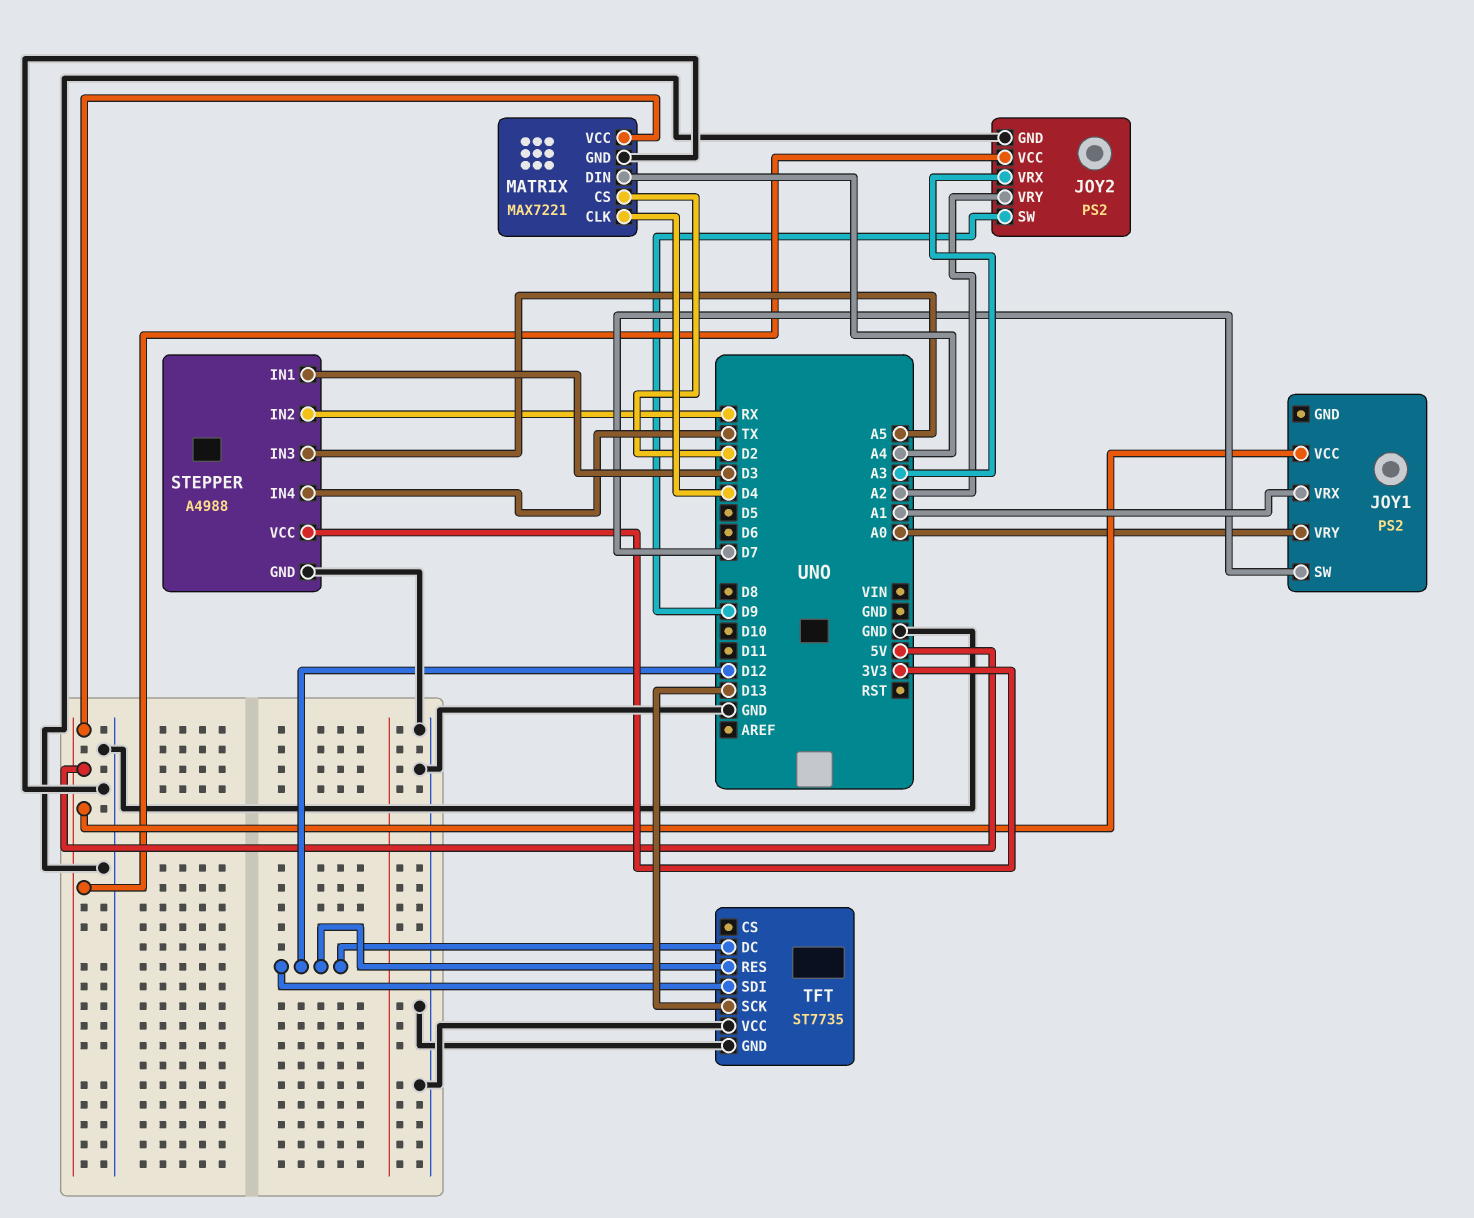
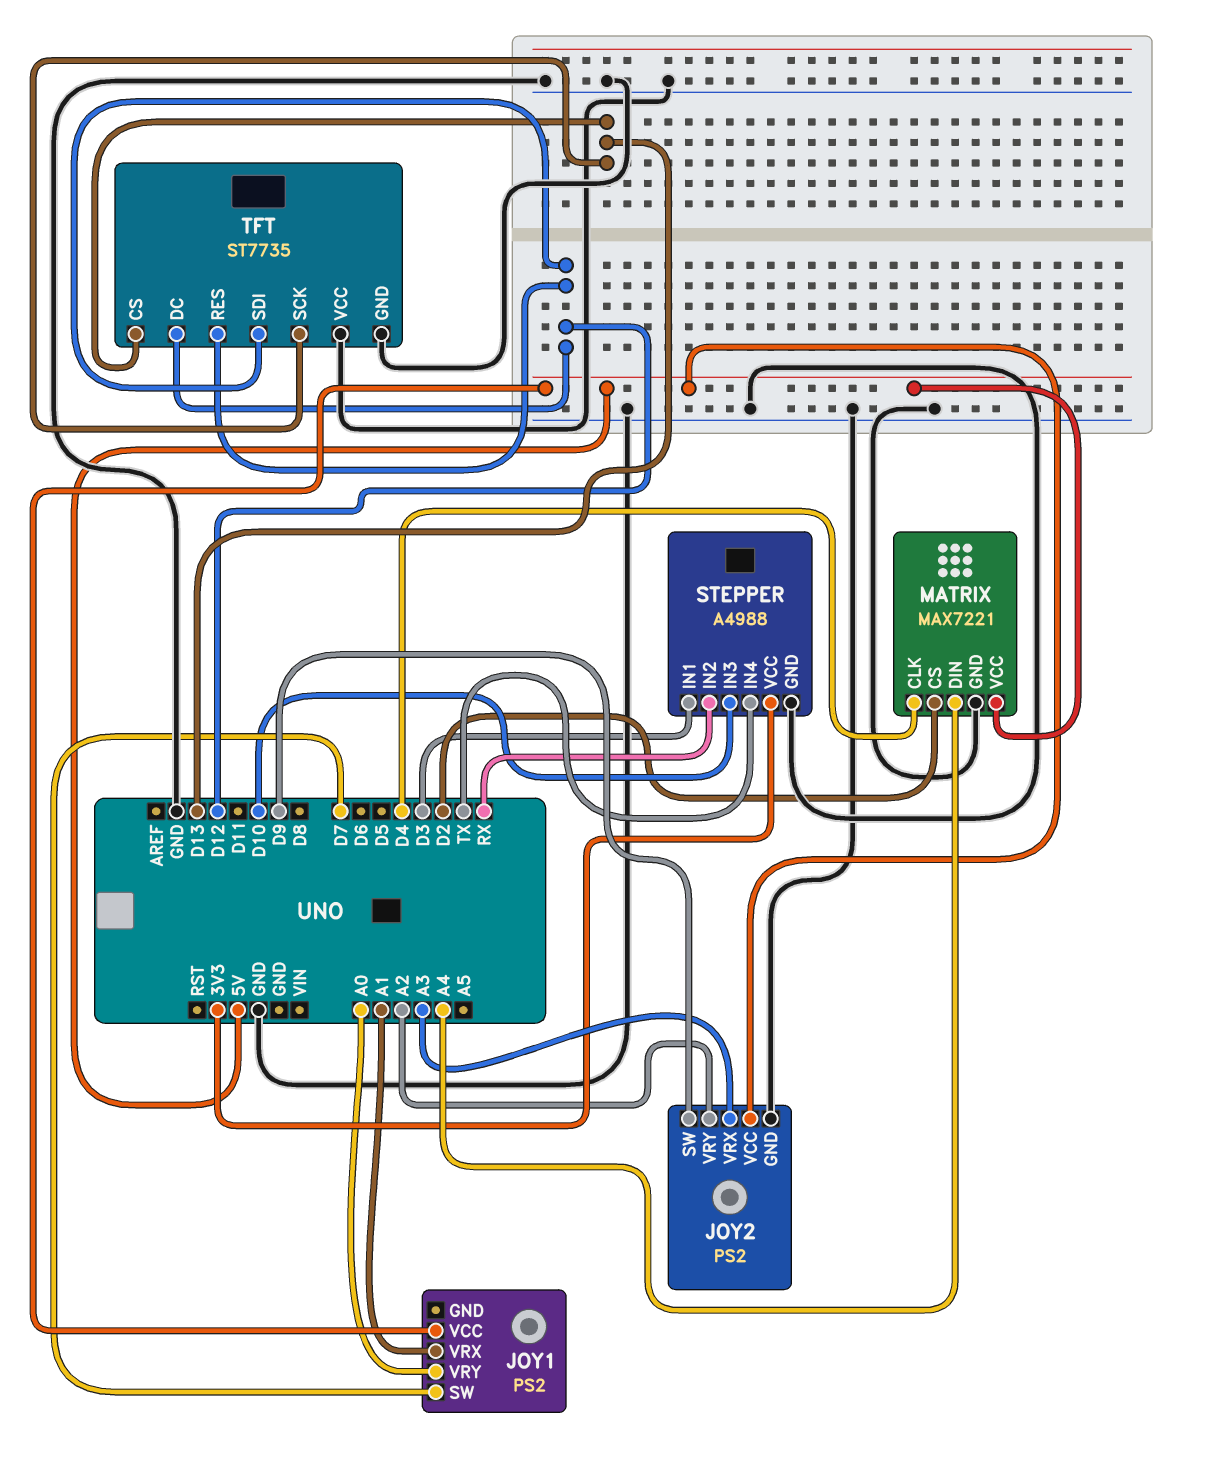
STEPPER pin IN3: A5 -> D10
TFT pin CS: none -> D13

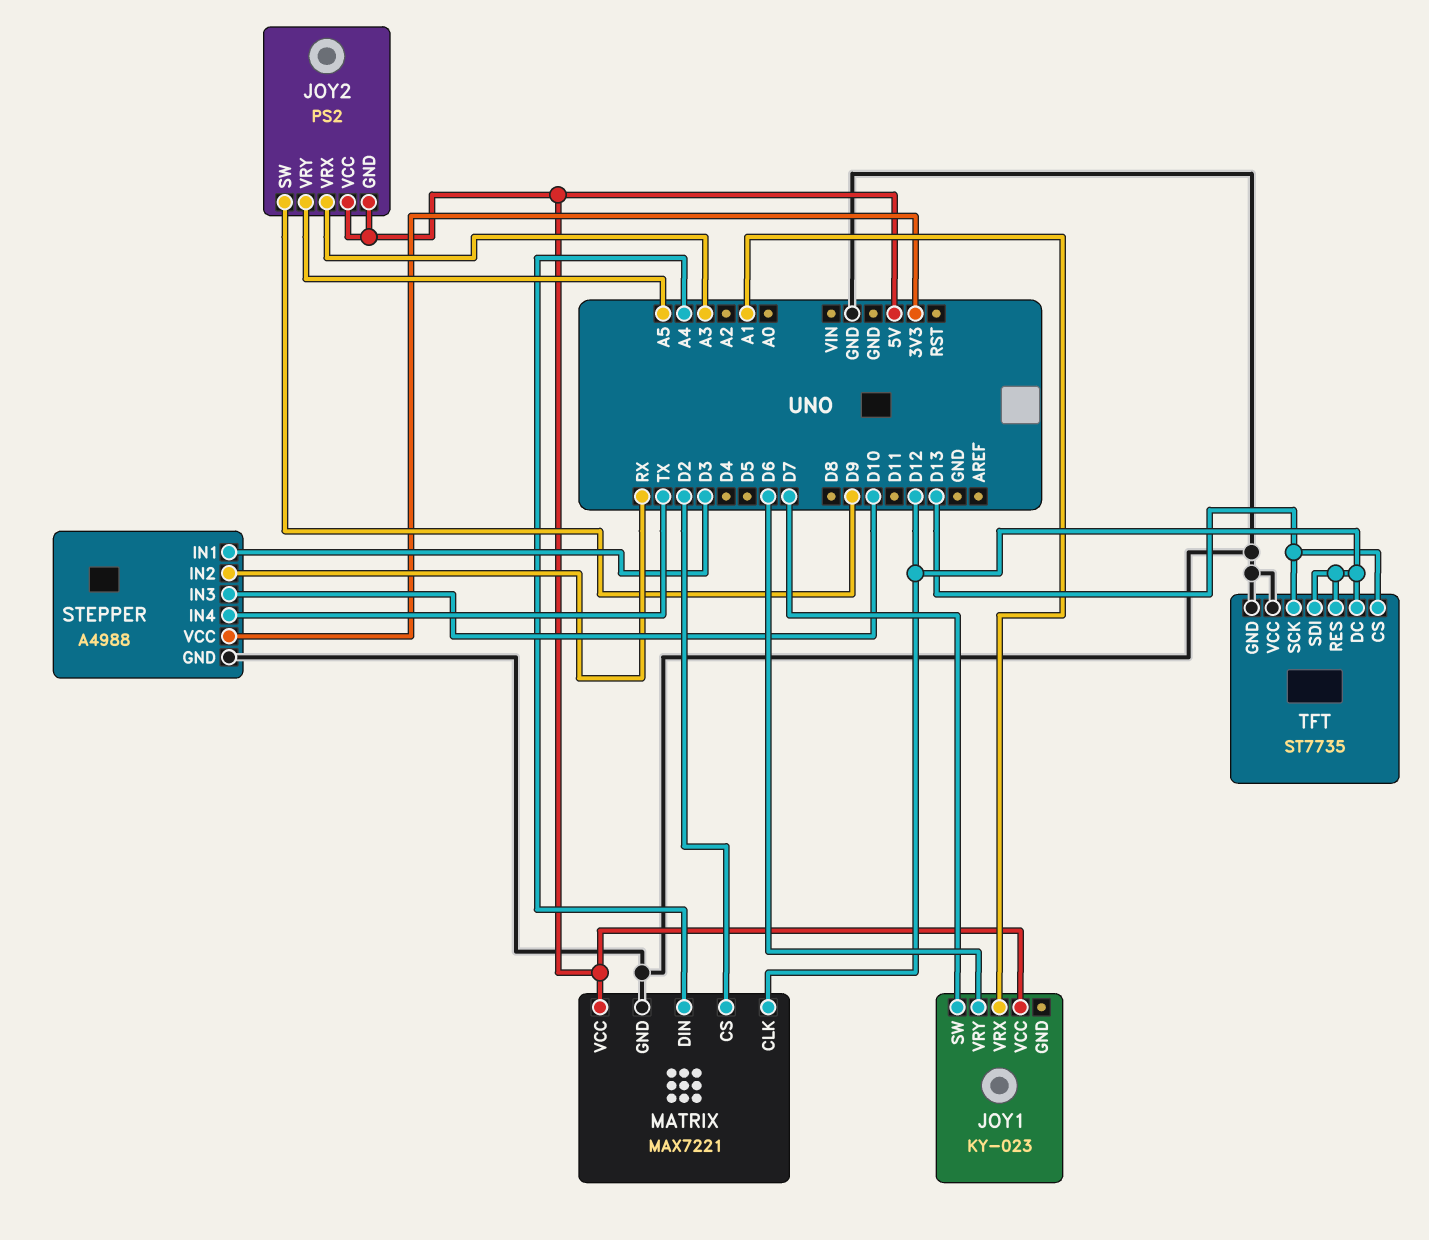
JOY1: PS2 -> KY-023
JOY1 pin VRY: A0 -> D6
JOY2 pin GND: GND -> 5V
JOY2 pin VRY: A2 -> A5
MATRIX pin CLK: D4 -> D12

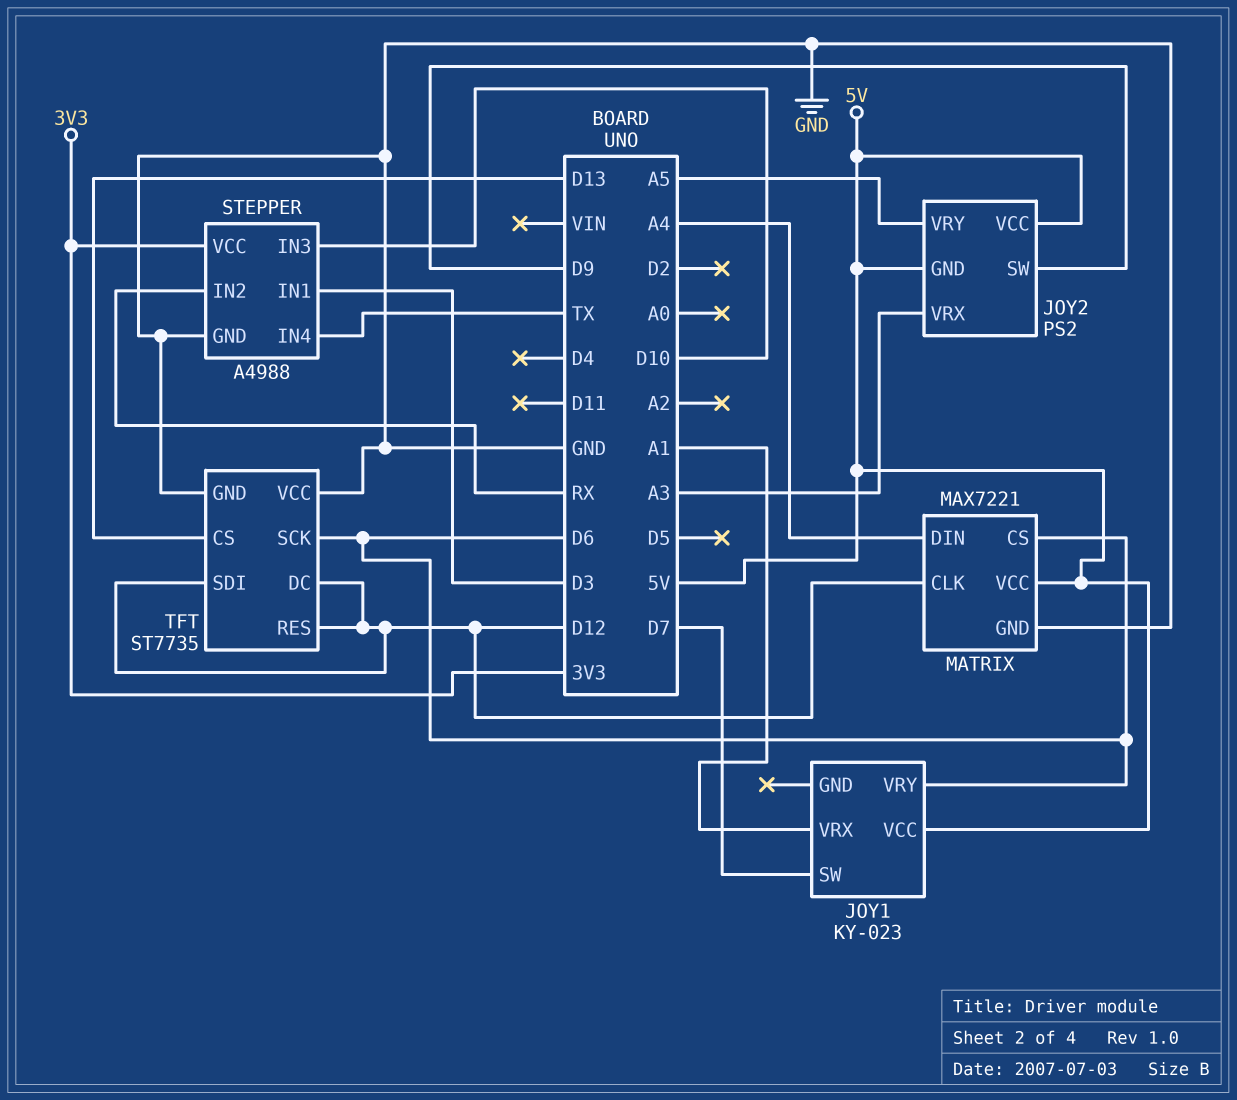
MATRIX pin CS: D2 -> D6
TFT pin SCK: D13 -> D6

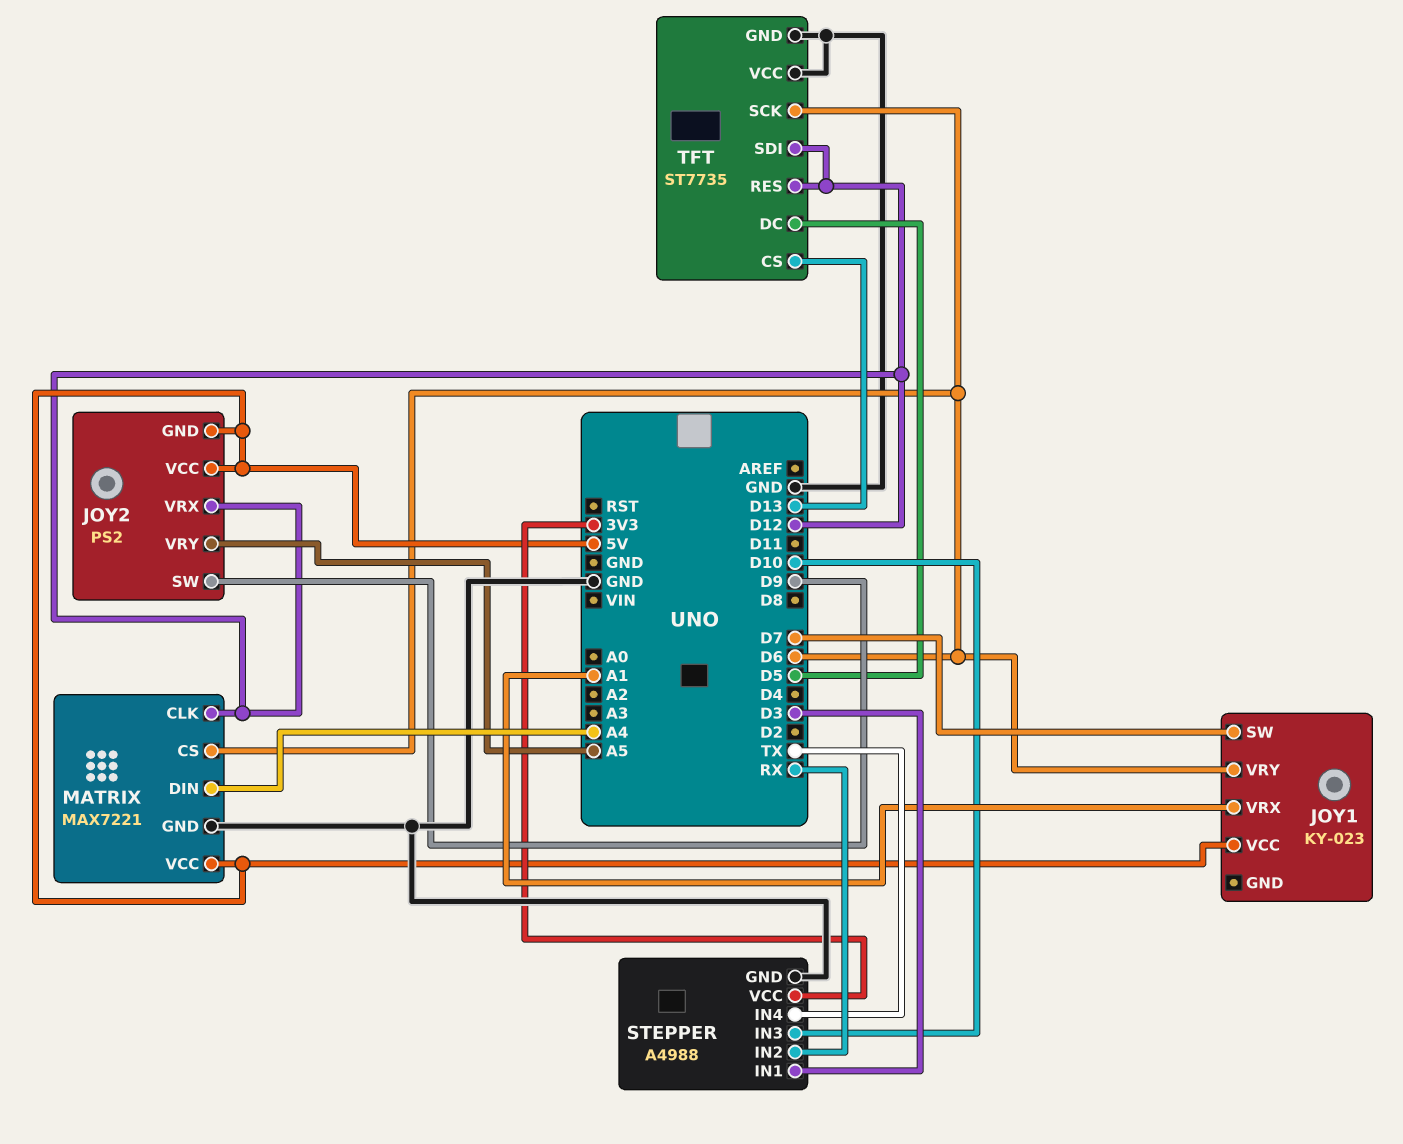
JOY2 pin VRX: A3 -> D12
TFT pin DC: D12 -> D5

